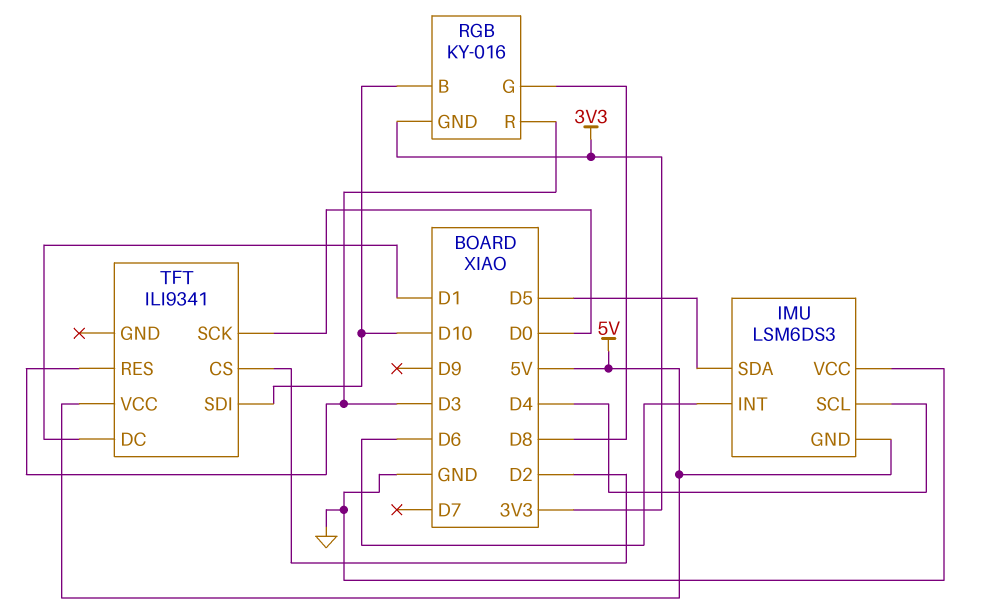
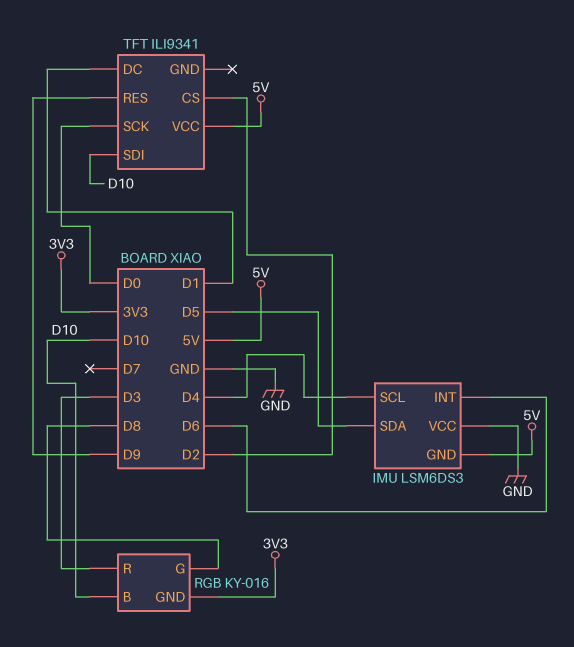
TFT pin RES: D3 -> D9

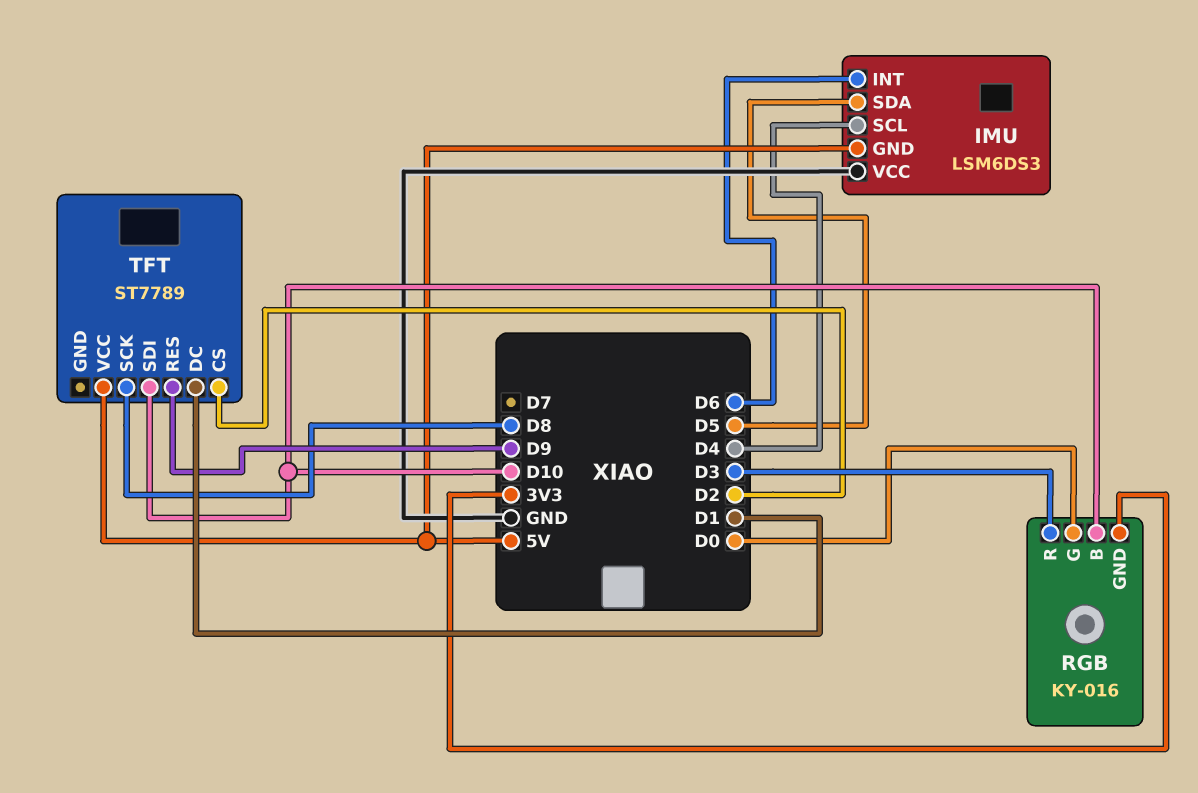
RGB pin G: D8 -> D0
TFT: ILI9341 -> ST7789
TFT pin SCK: D0 -> D8

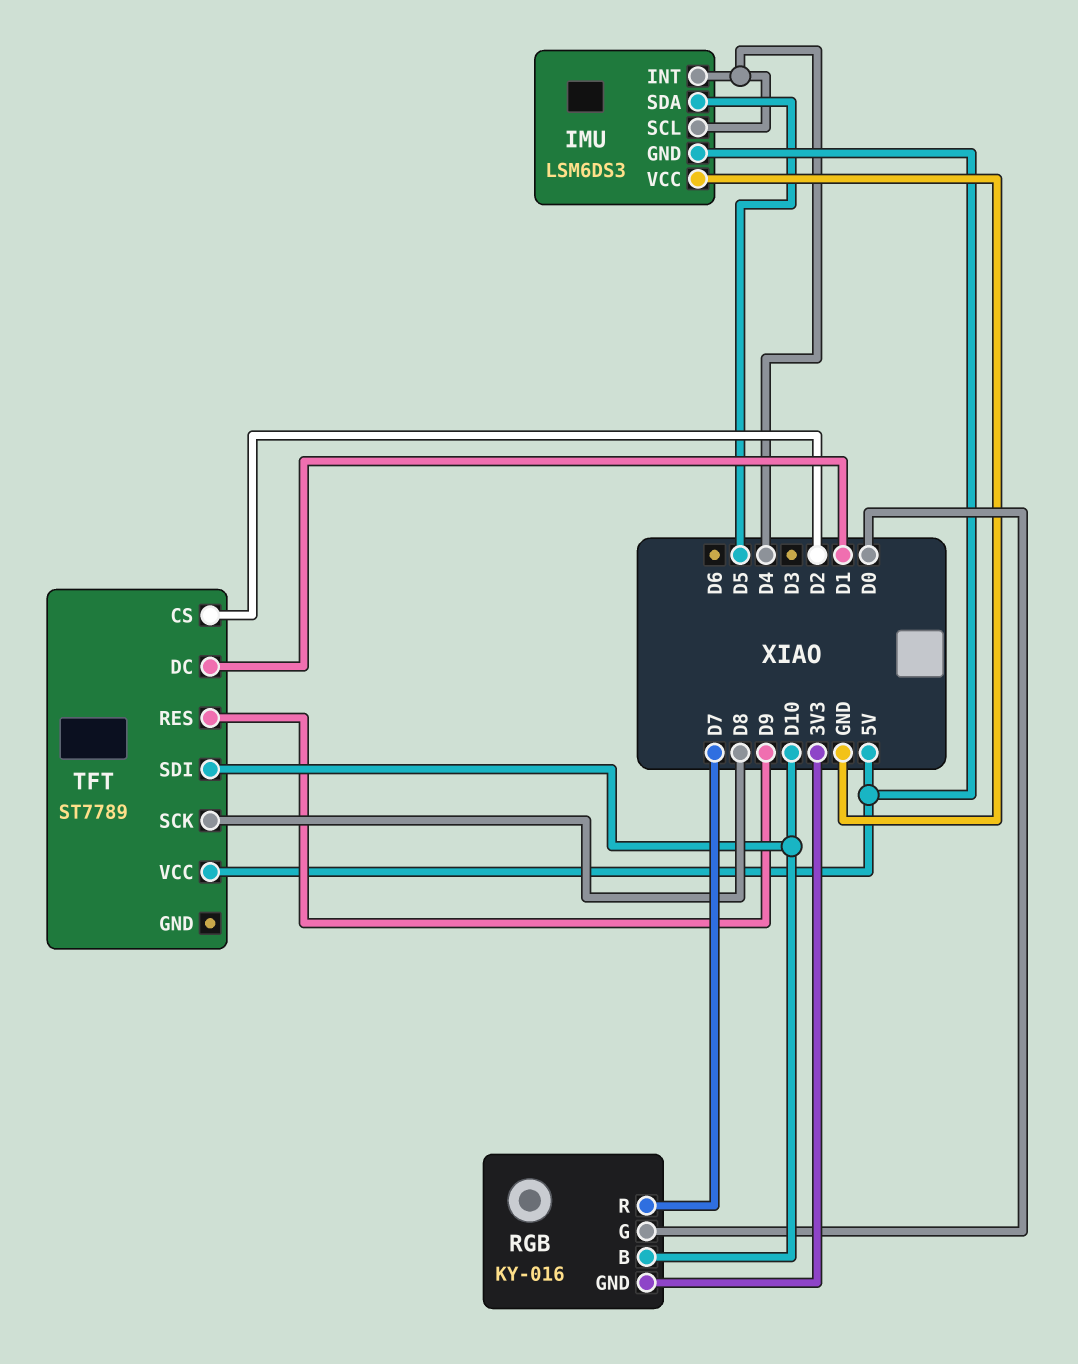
IMU pin INT: D6 -> D4
RGB pin R: D3 -> D7

